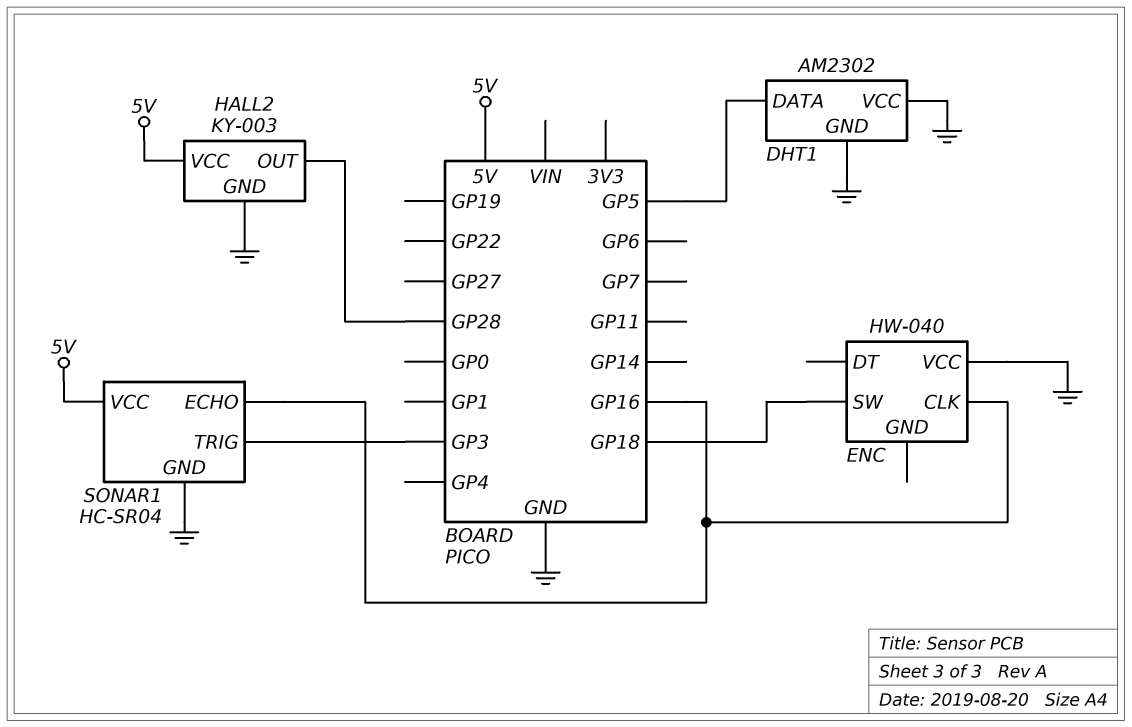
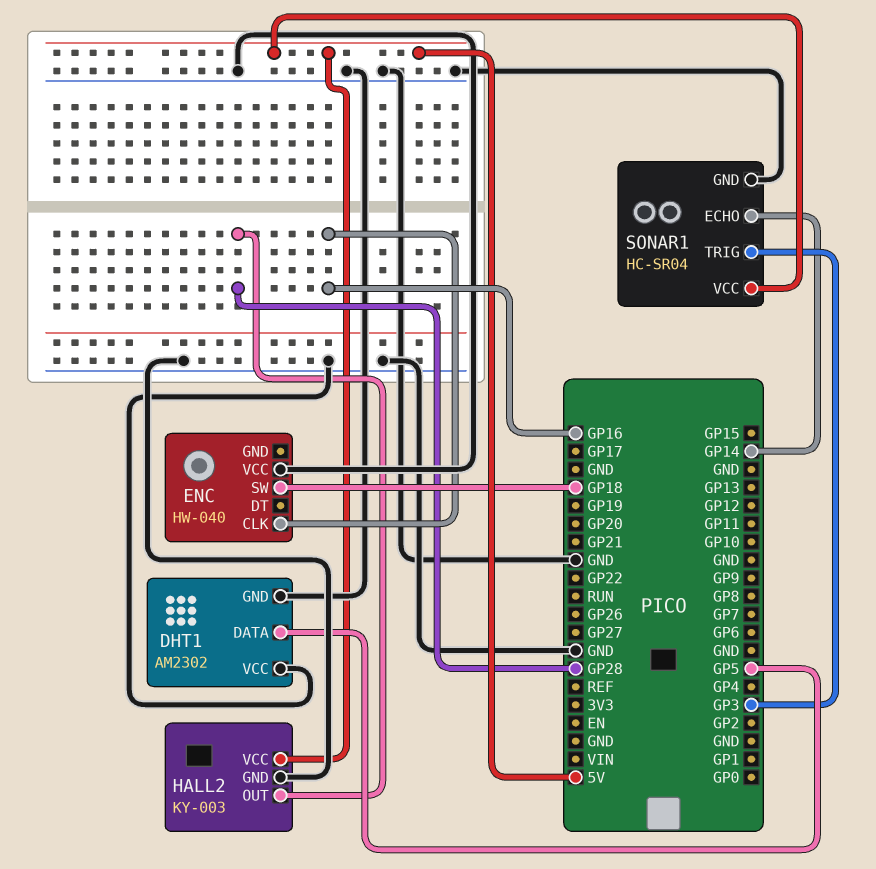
SONAR1 pin ECHO: GP16 -> GP14

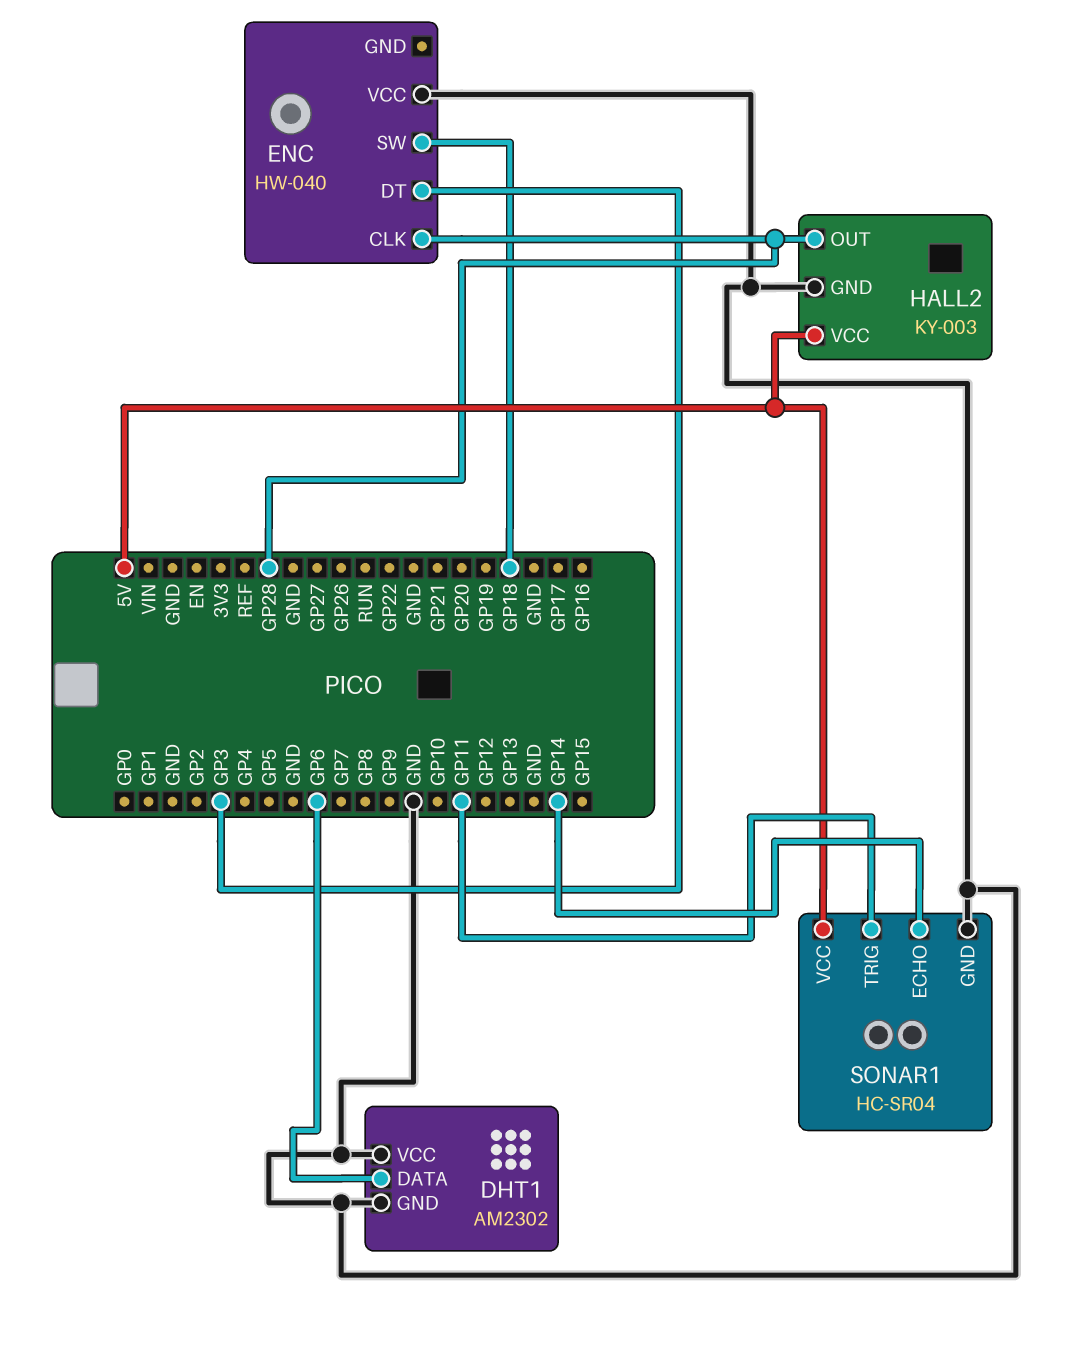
DHT1 pin DATA: GP5 -> GP6
ENC pin CLK: GP16 -> GP28
ENC pin DT: none -> GP3
SONAR1 pin TRIG: GP3 -> GP11

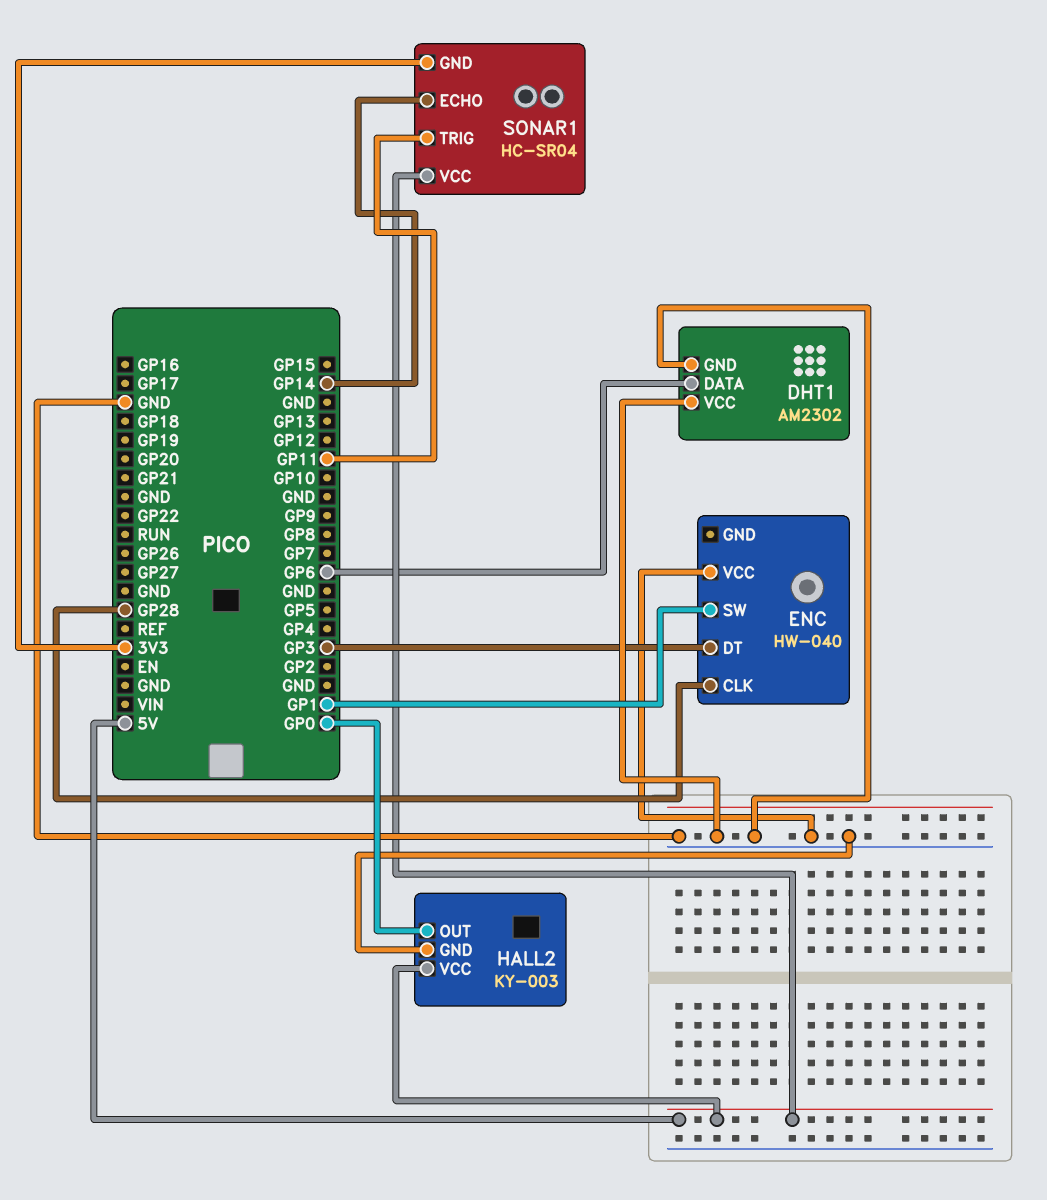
ENC pin SW: GP18 -> GP1
HALL2 pin OUT: GP28 -> GP0
SONAR1 pin GND: GND -> 3V3

